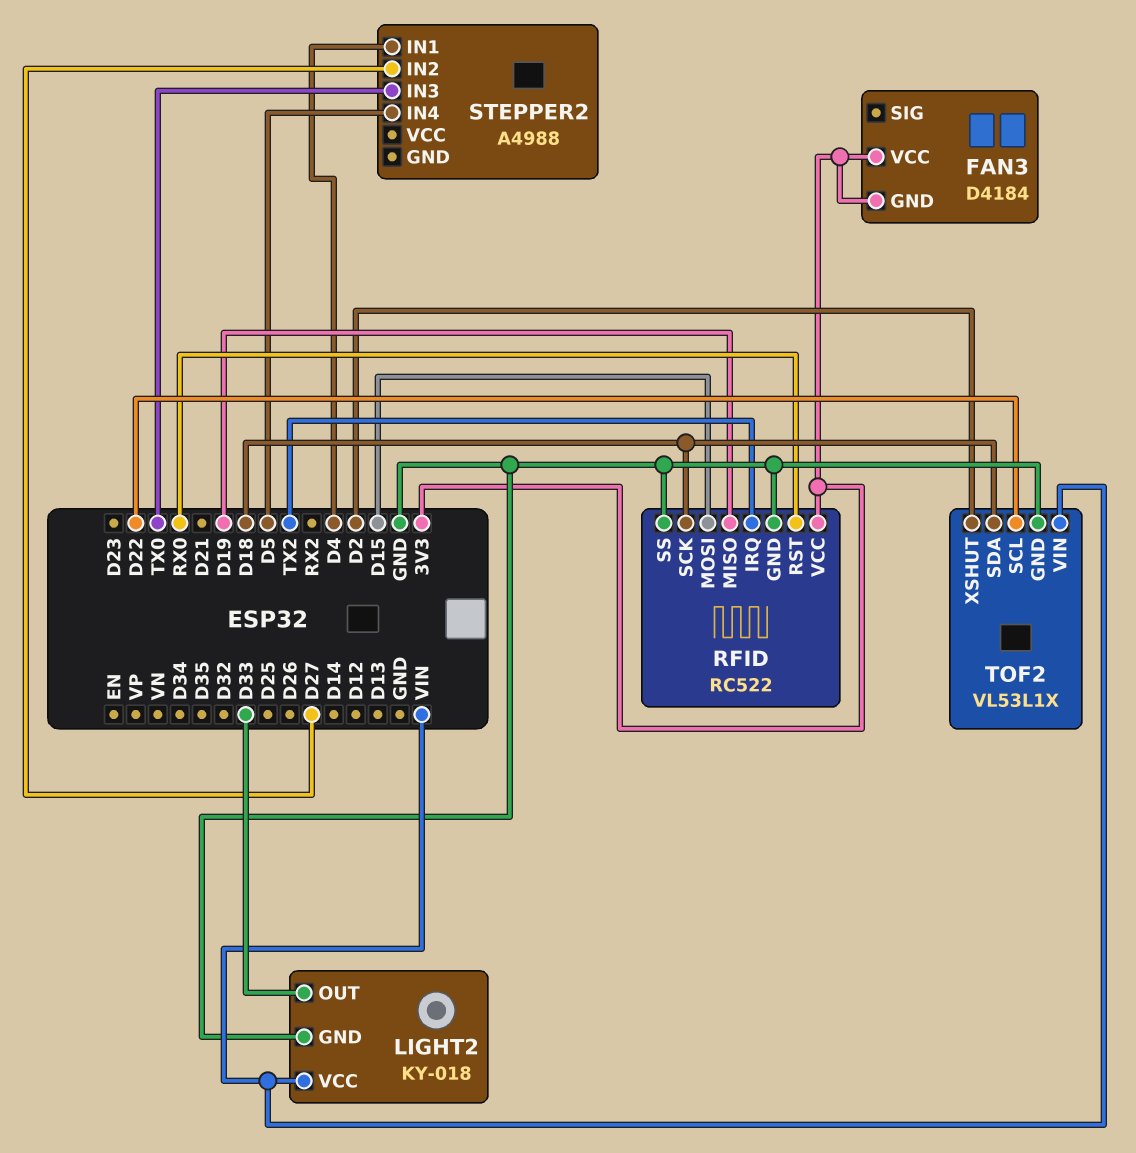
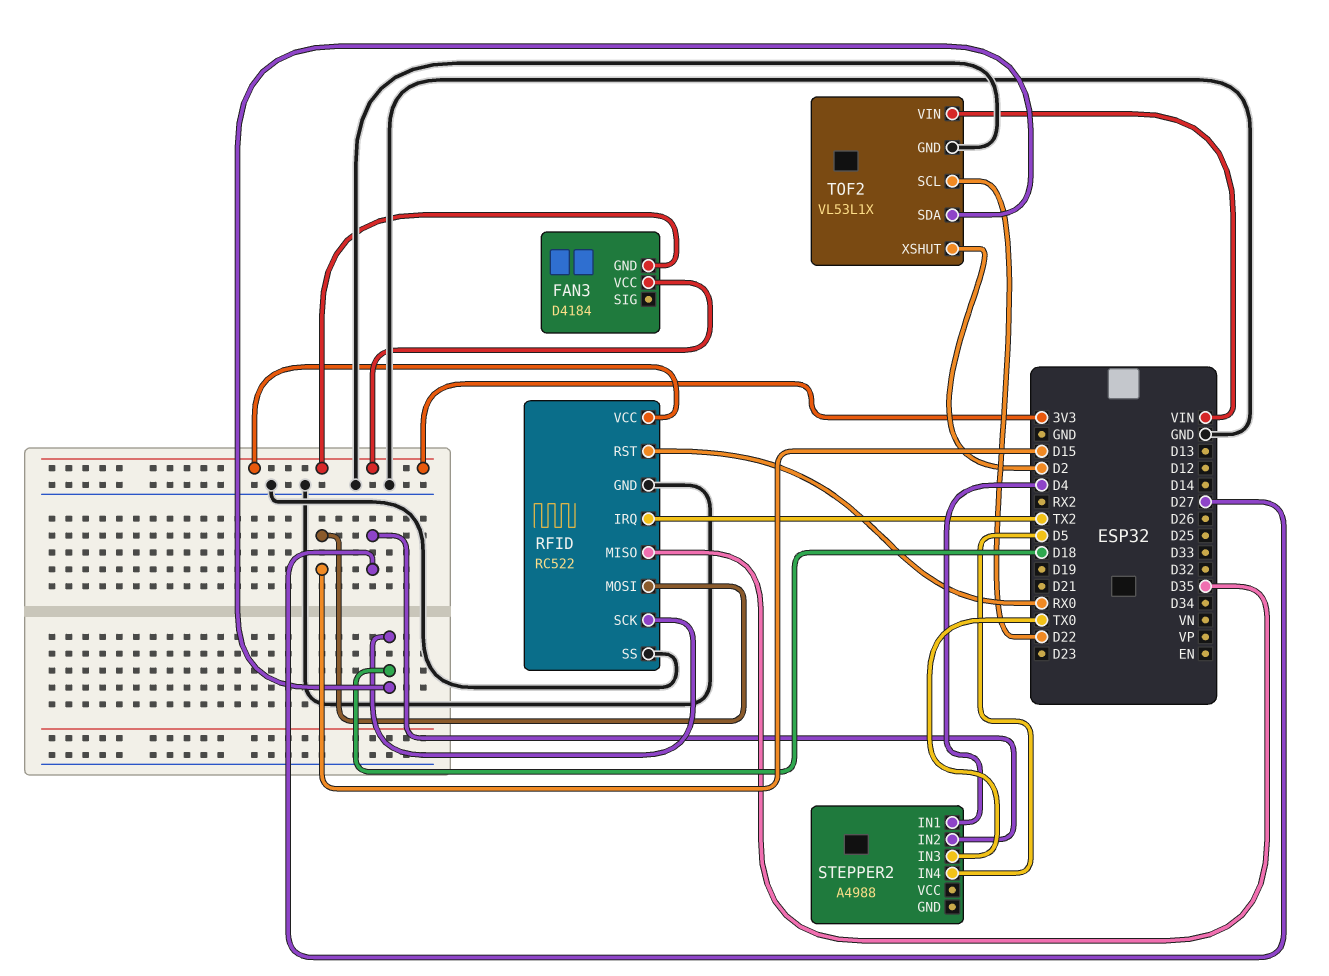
LIGHT2: KY-018 -> none
LIGHT2 pin GND: GND -> none
LIGHT2 pin OUT: D33 -> none
LIGHT2 pin VCC: VIN -> none
RFID pin MISO: D19 -> D35

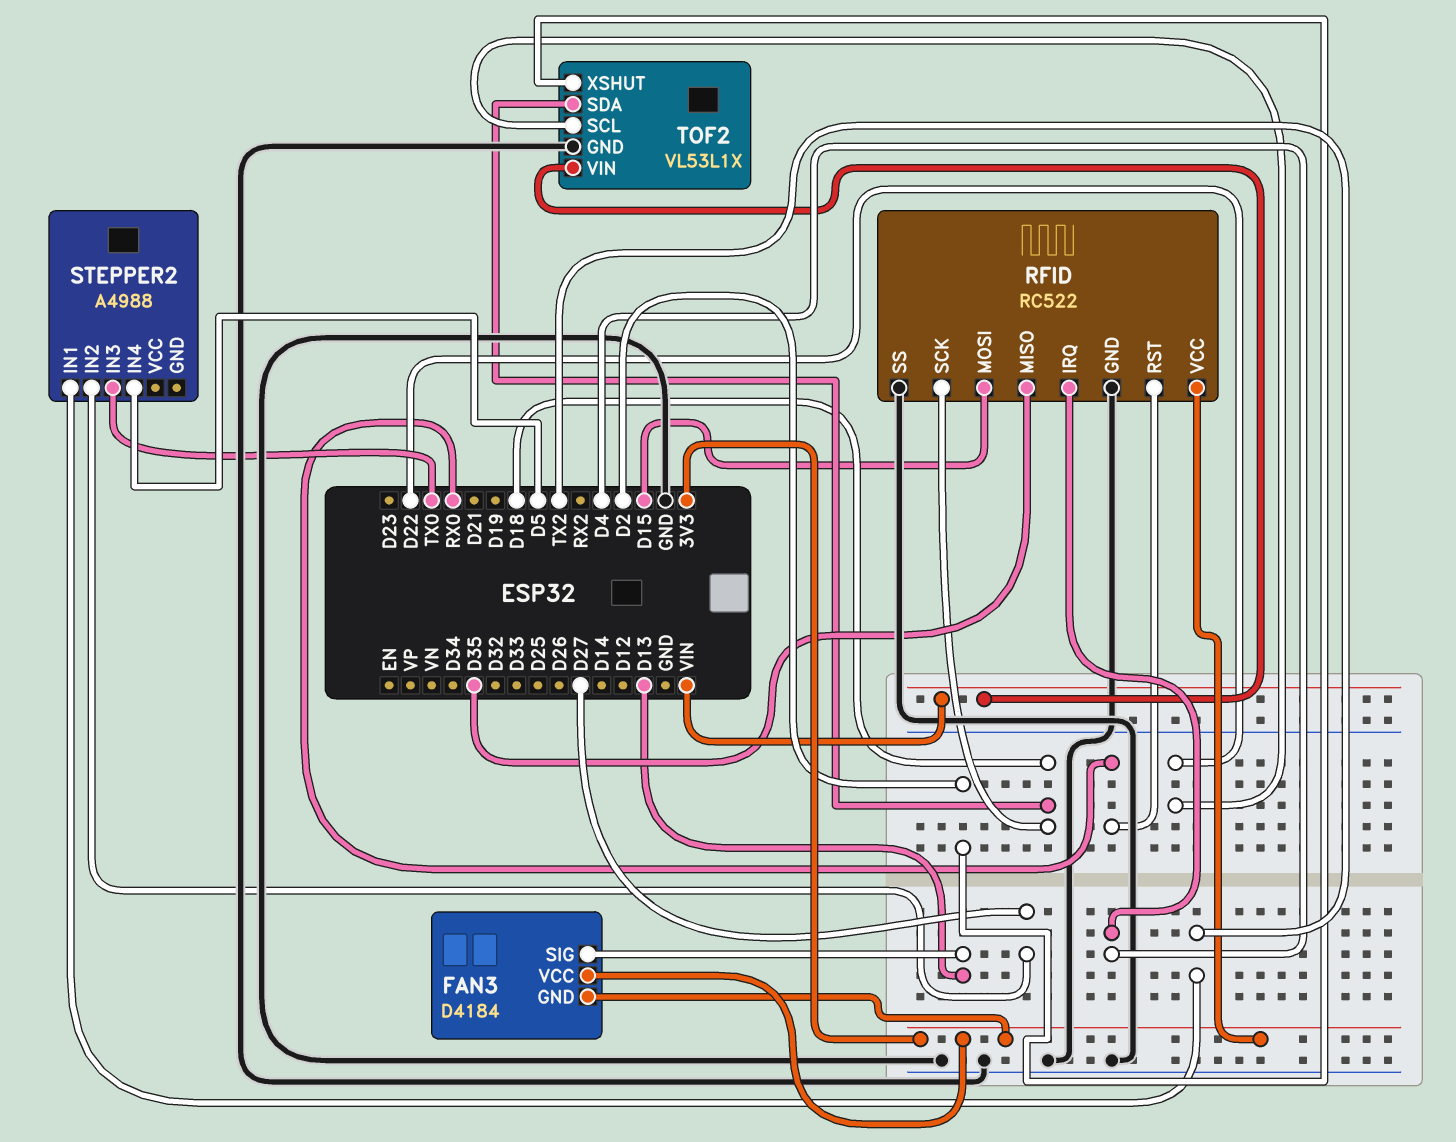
FAN3 pin SIG: none -> D13
RFID pin IRQ: TX2 -> D4
STEPPER2 pin IN1: D4 -> TX2

